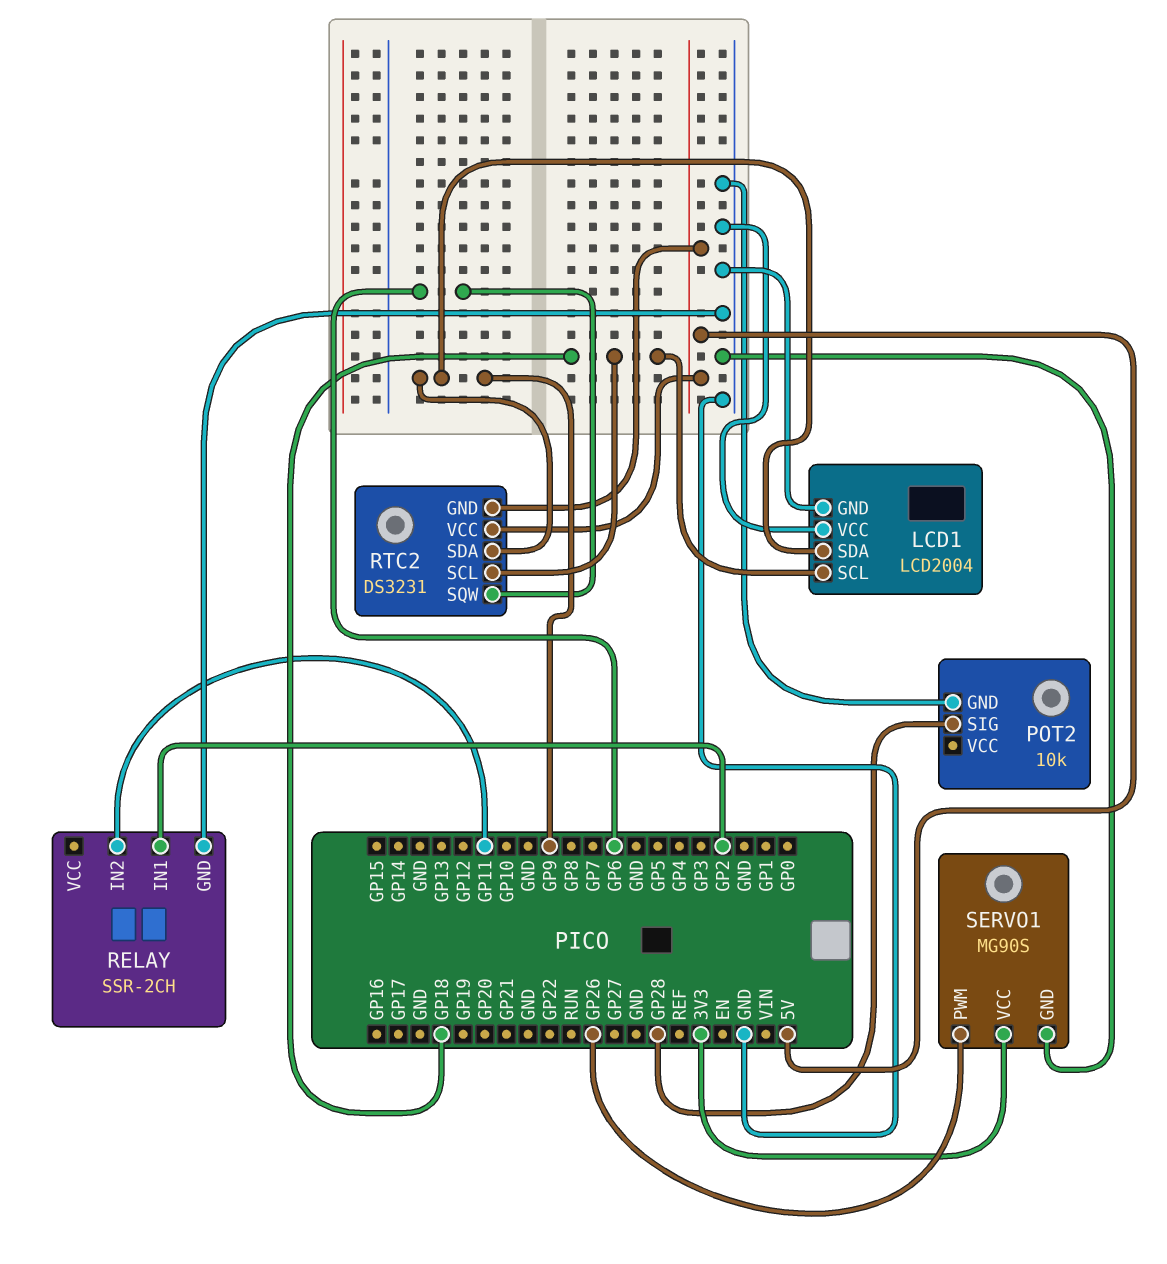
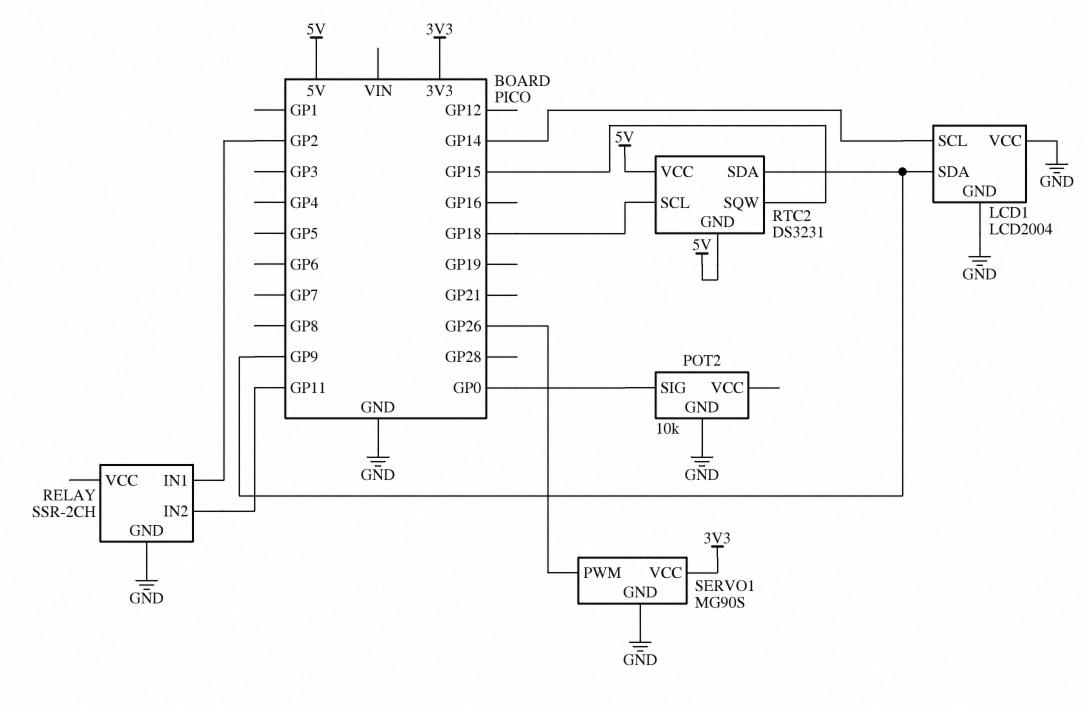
LCD1 pin SCL: GP18 -> GP14
POT2 pin SIG: GP28 -> GP0
RTC2 pin SQW: GP6 -> GP15

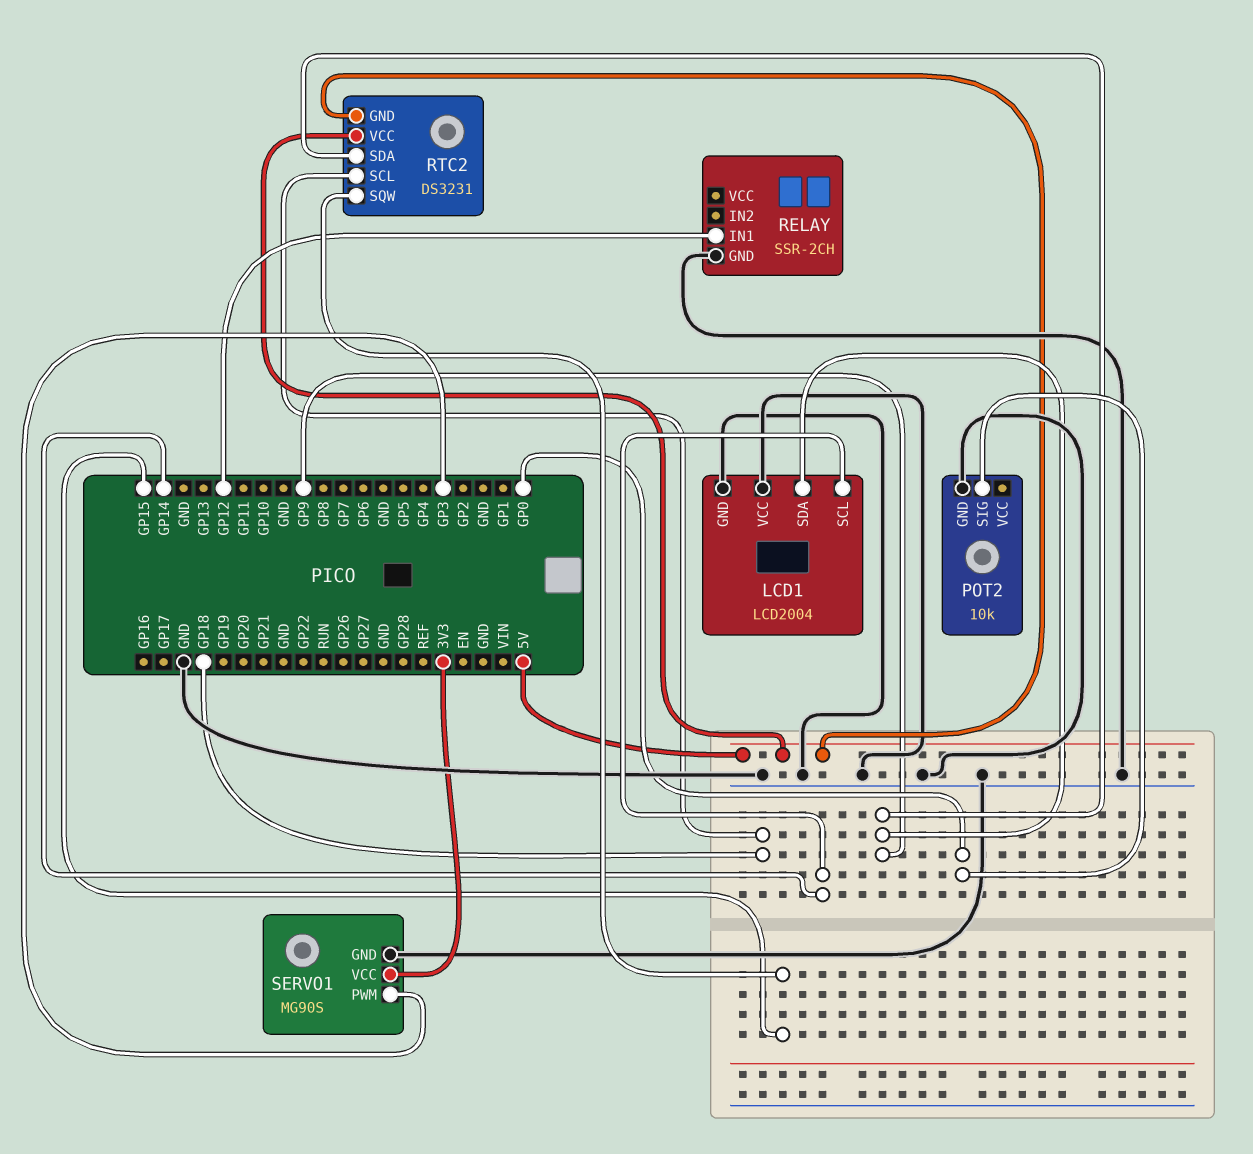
RELAY pin IN1: GP2 -> GP12
RELAY pin IN2: GP11 -> none
SERVO1 pin PWM: GP26 -> GP3

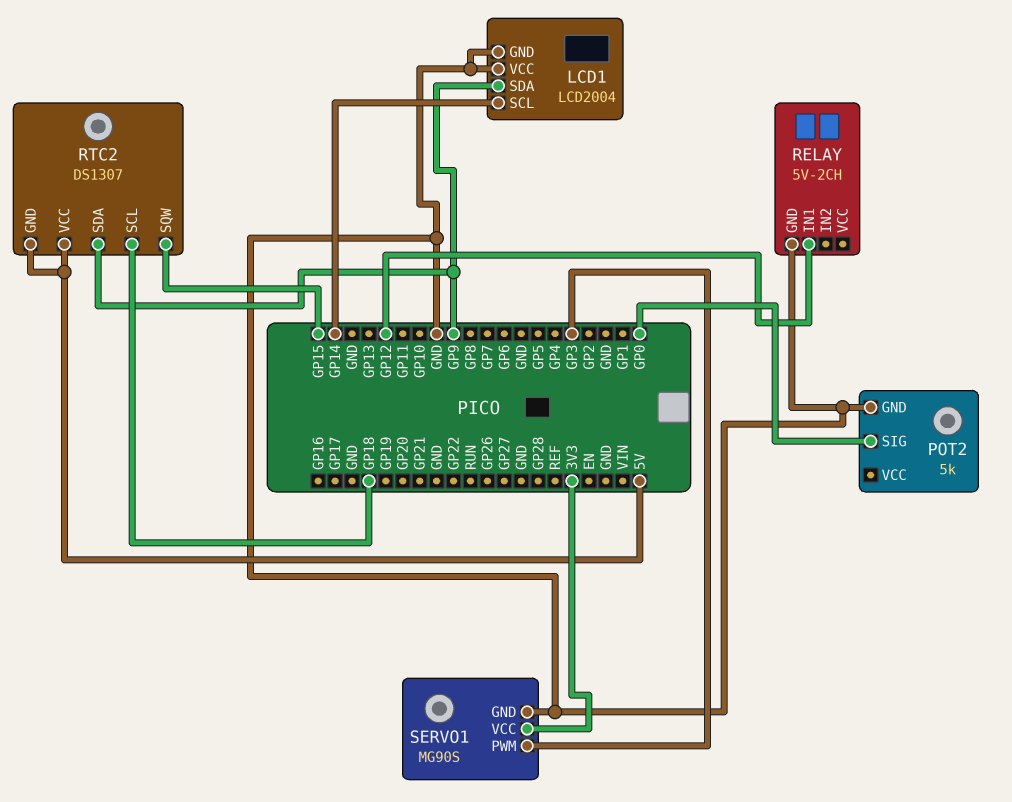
POT2: 10k -> 5k
RELAY: SSR-2CH -> 5V-2CH
RTC2: DS3231 -> DS1307

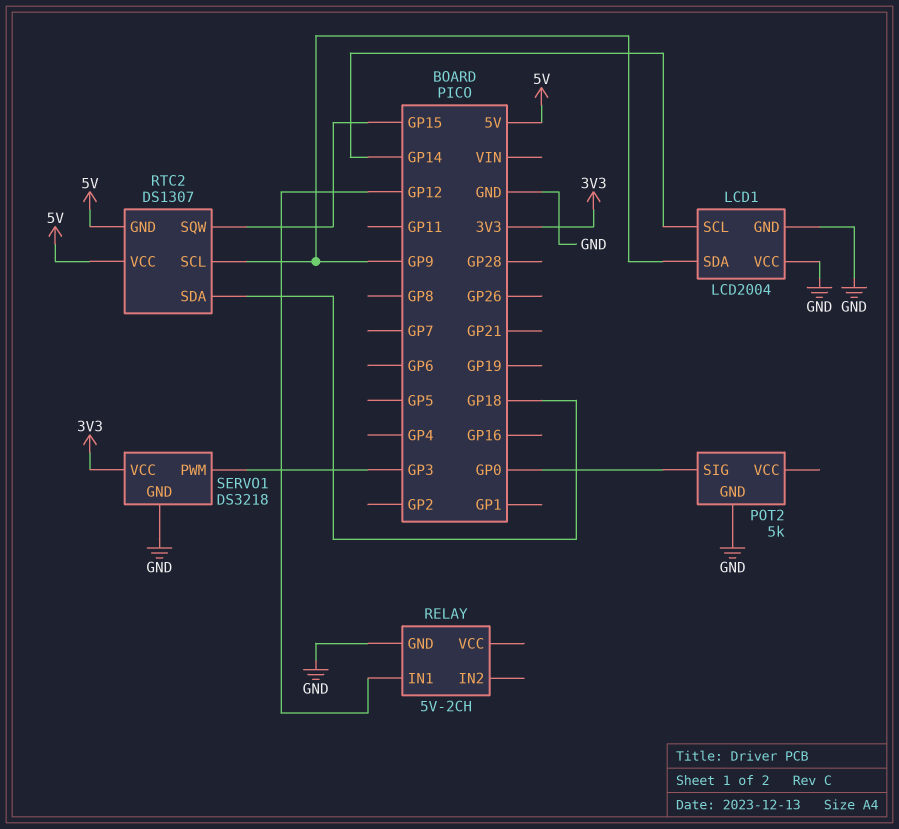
RTC2 pin SCL: GP18 -> GP9
RTC2 pin SDA: GP9 -> GP18
SERVO1: MG90S -> DS3218

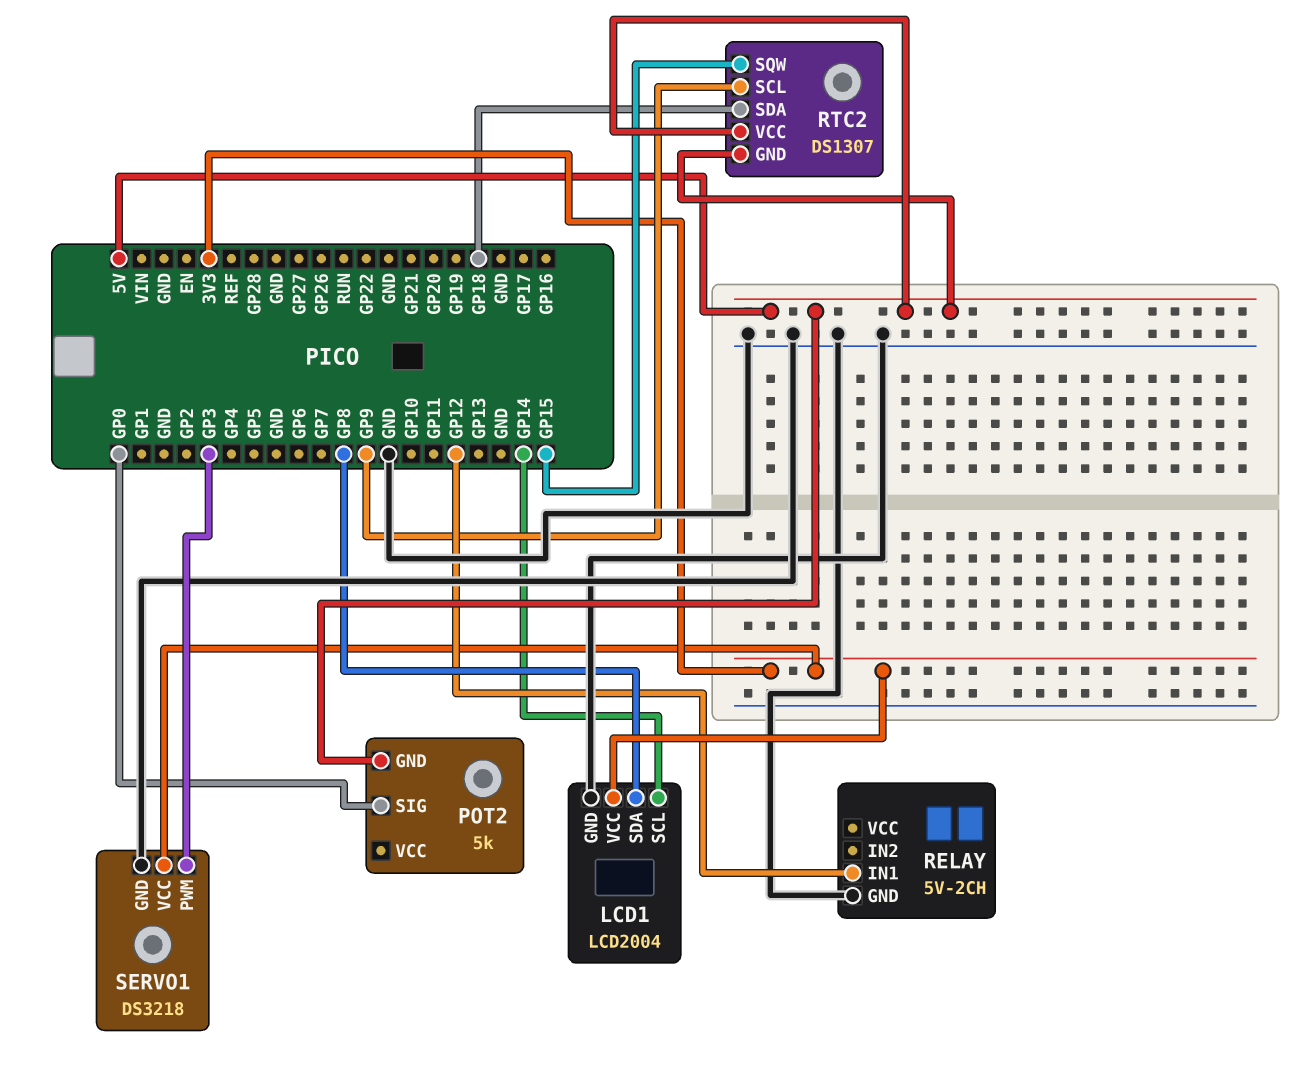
LCD1 pin SDA: GP9 -> GP8
LCD1 pin VCC: GND -> 3V3
POT2 pin GND: GND -> 5V

